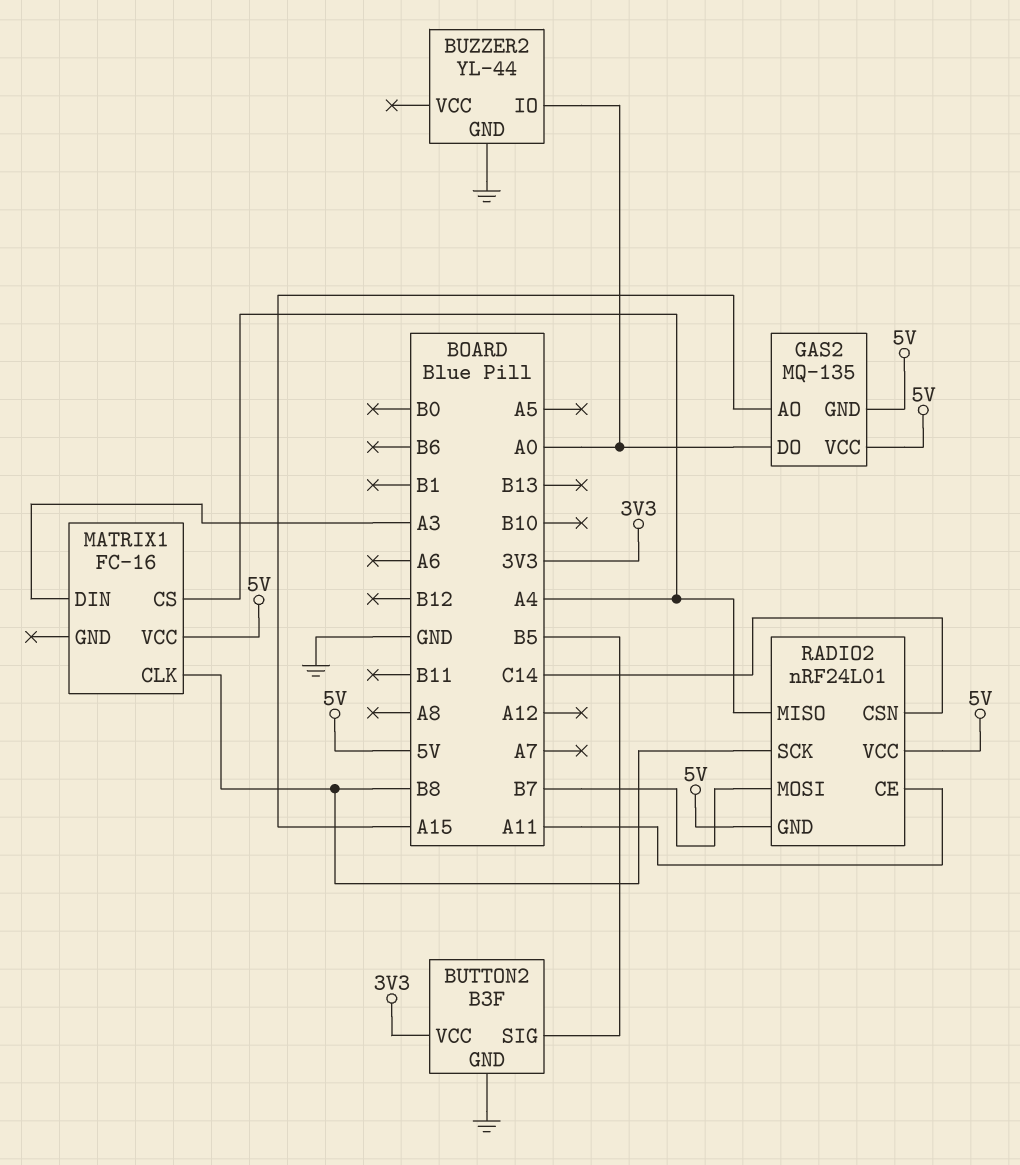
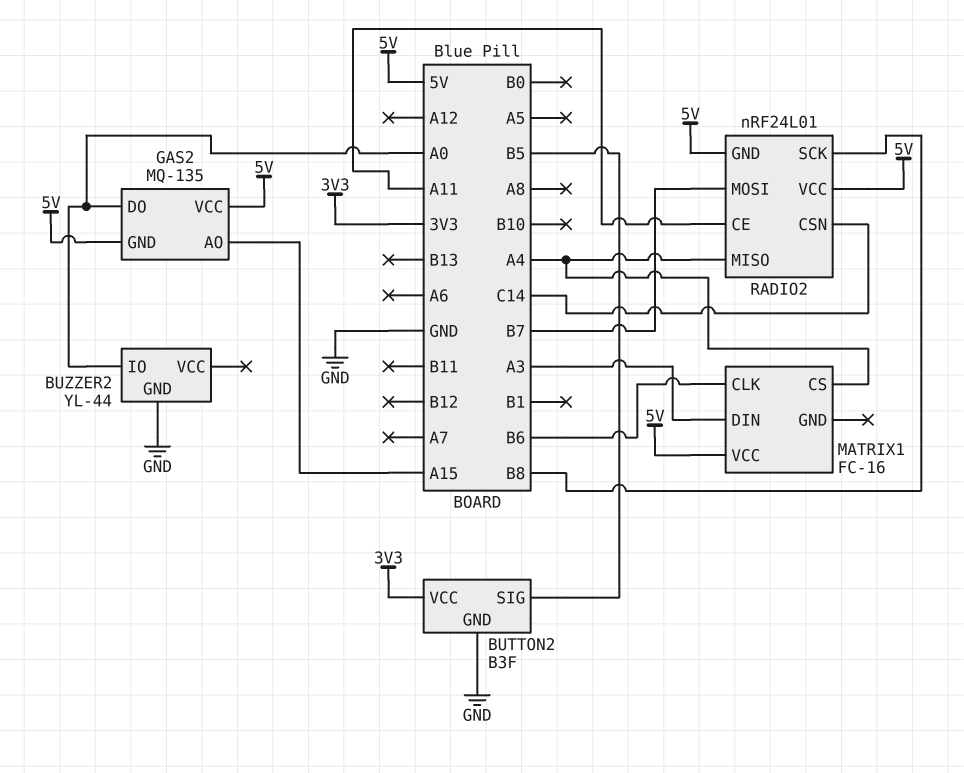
MATRIX1 pin CLK: B8 -> B6

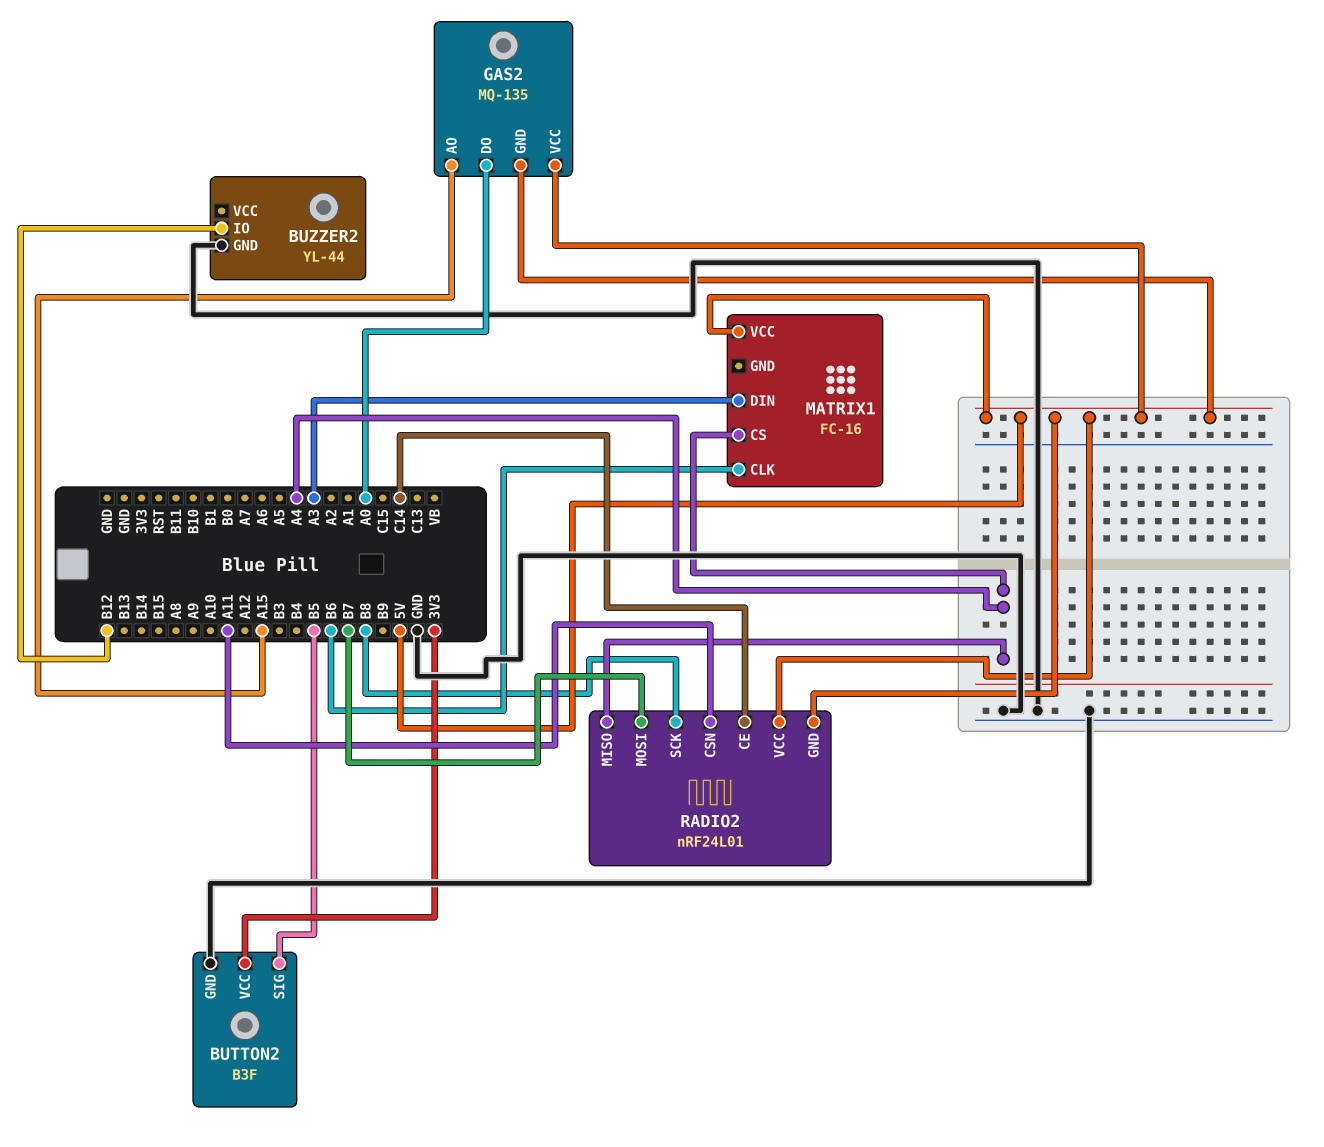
BUZZER2 pin IO: A0 -> B12
RADIO2 pin CE: A11 -> C14
RADIO2 pin CSN: C14 -> A11

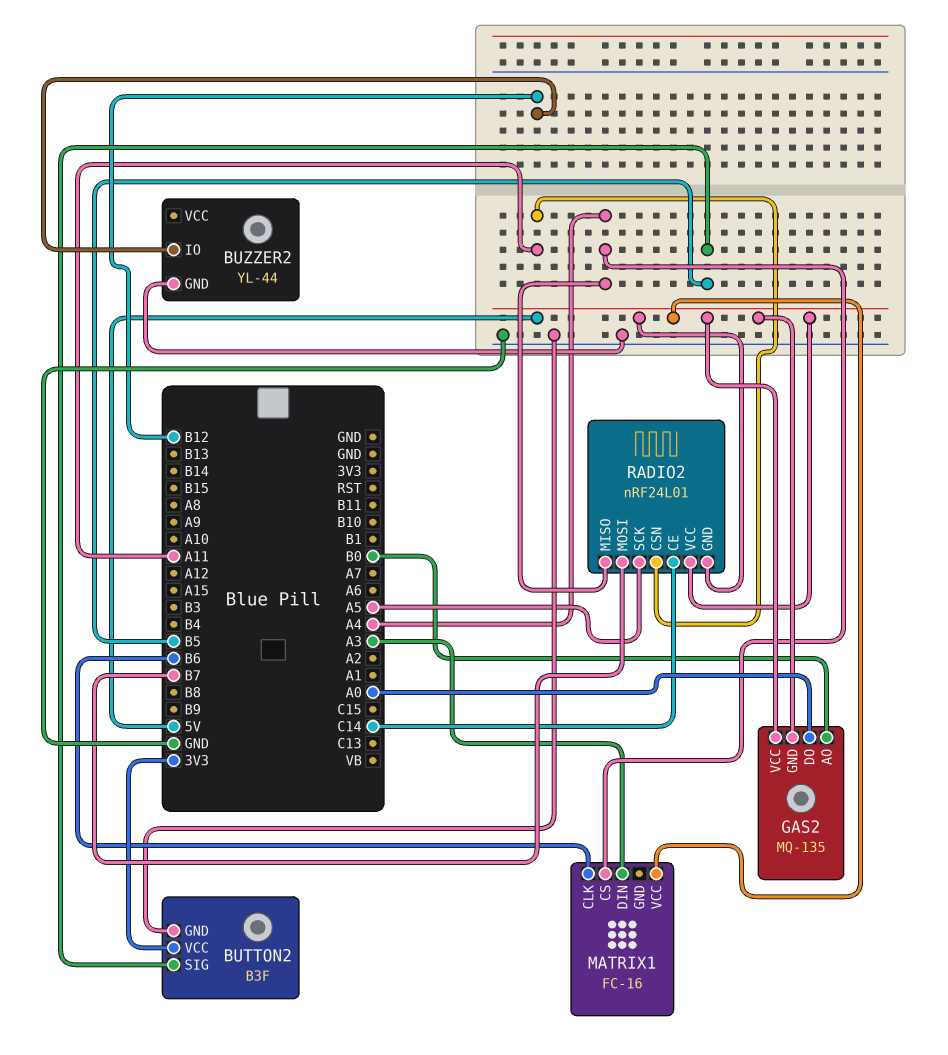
GAS2 pin AO: A15 -> B0
RADIO2 pin SCK: B8 -> A5

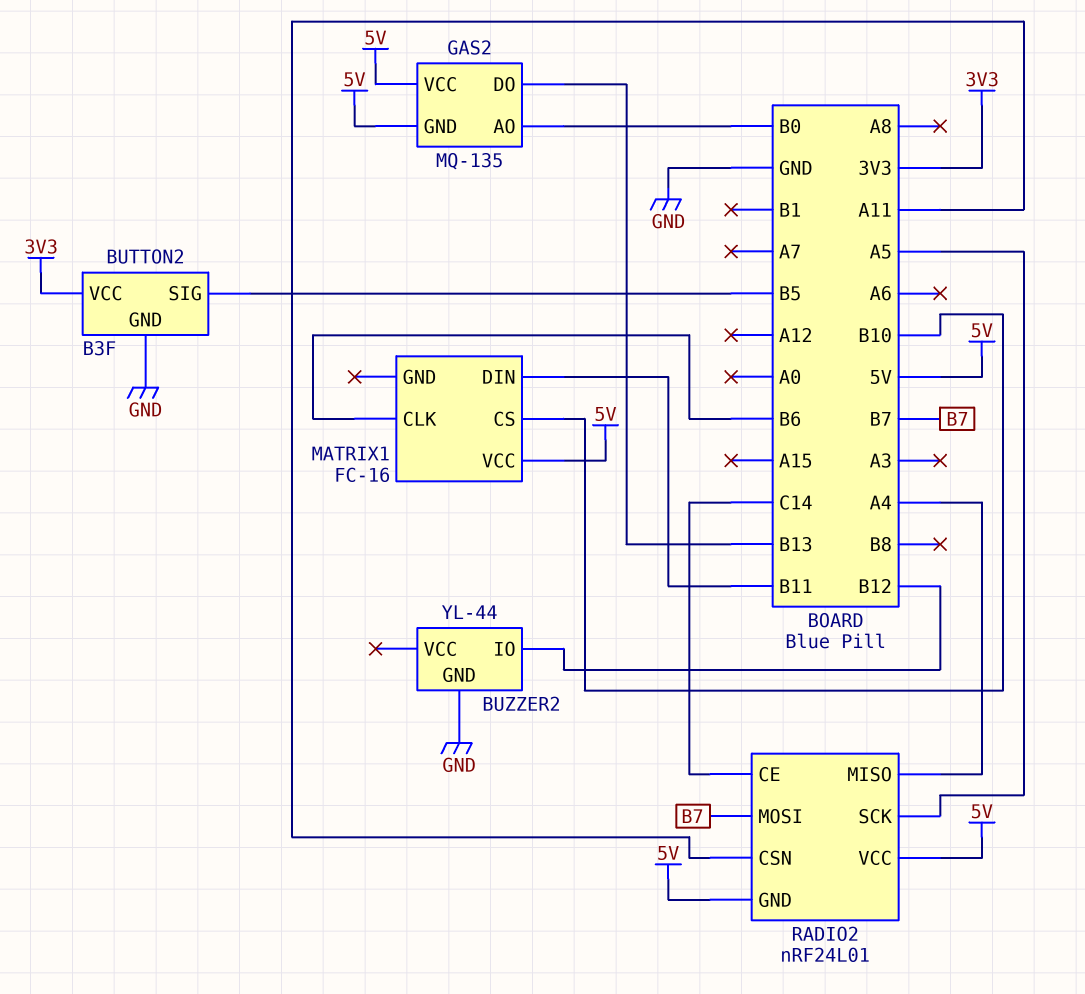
GAS2 pin DO: A0 -> B13
MATRIX1 pin CS: A4 -> B10
MATRIX1 pin DIN: A3 -> B11

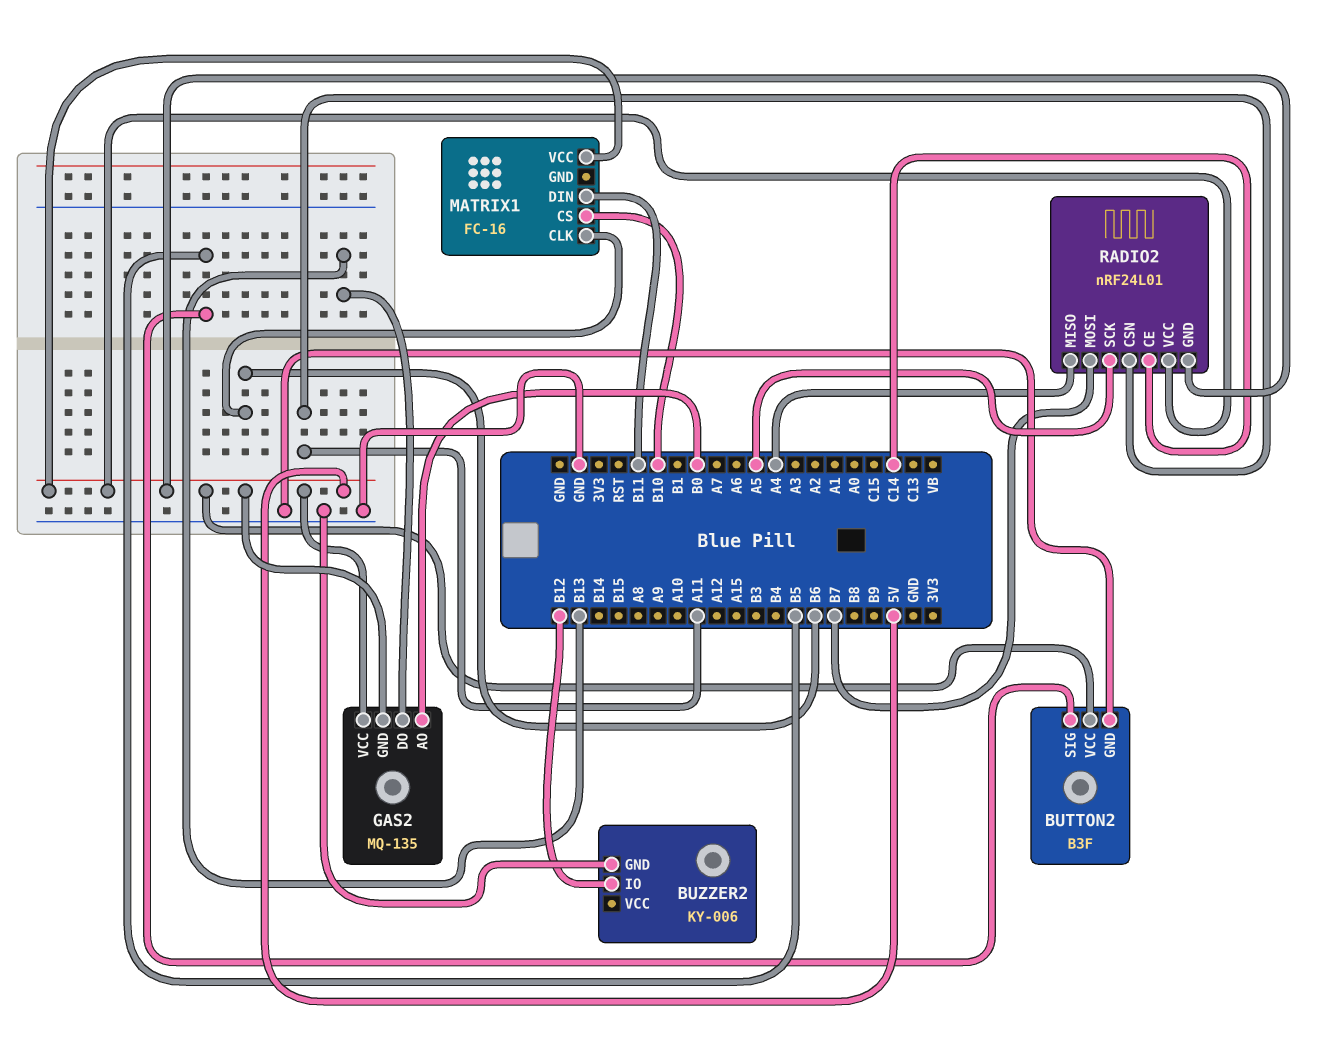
BUTTON2 pin VCC: 3V3 -> 5V
BUZZER2: YL-44 -> KY-006

